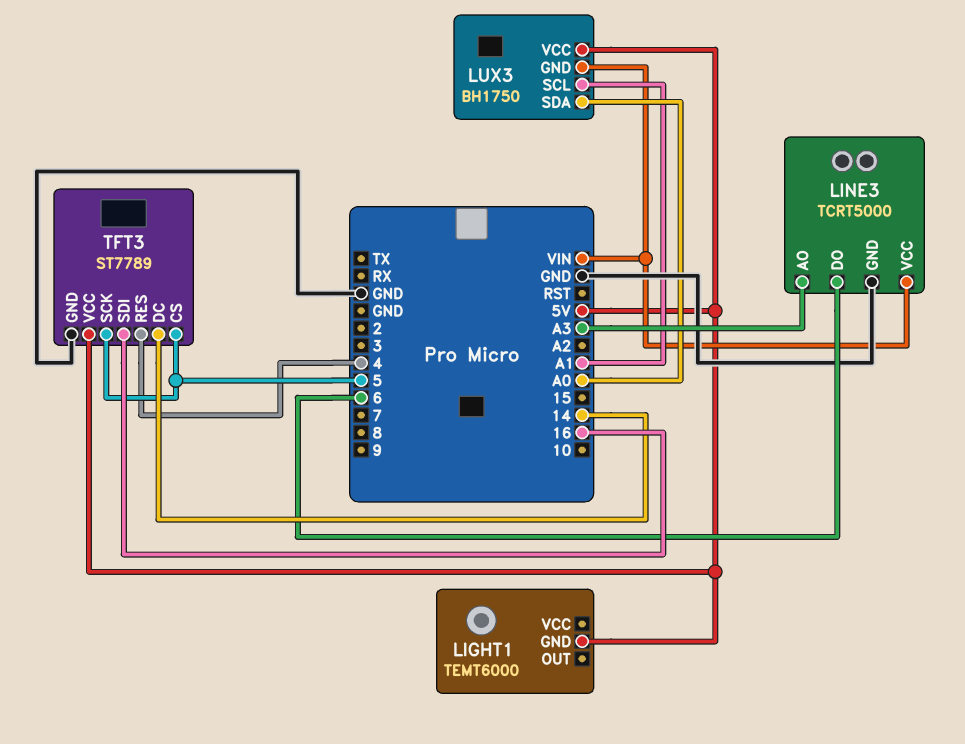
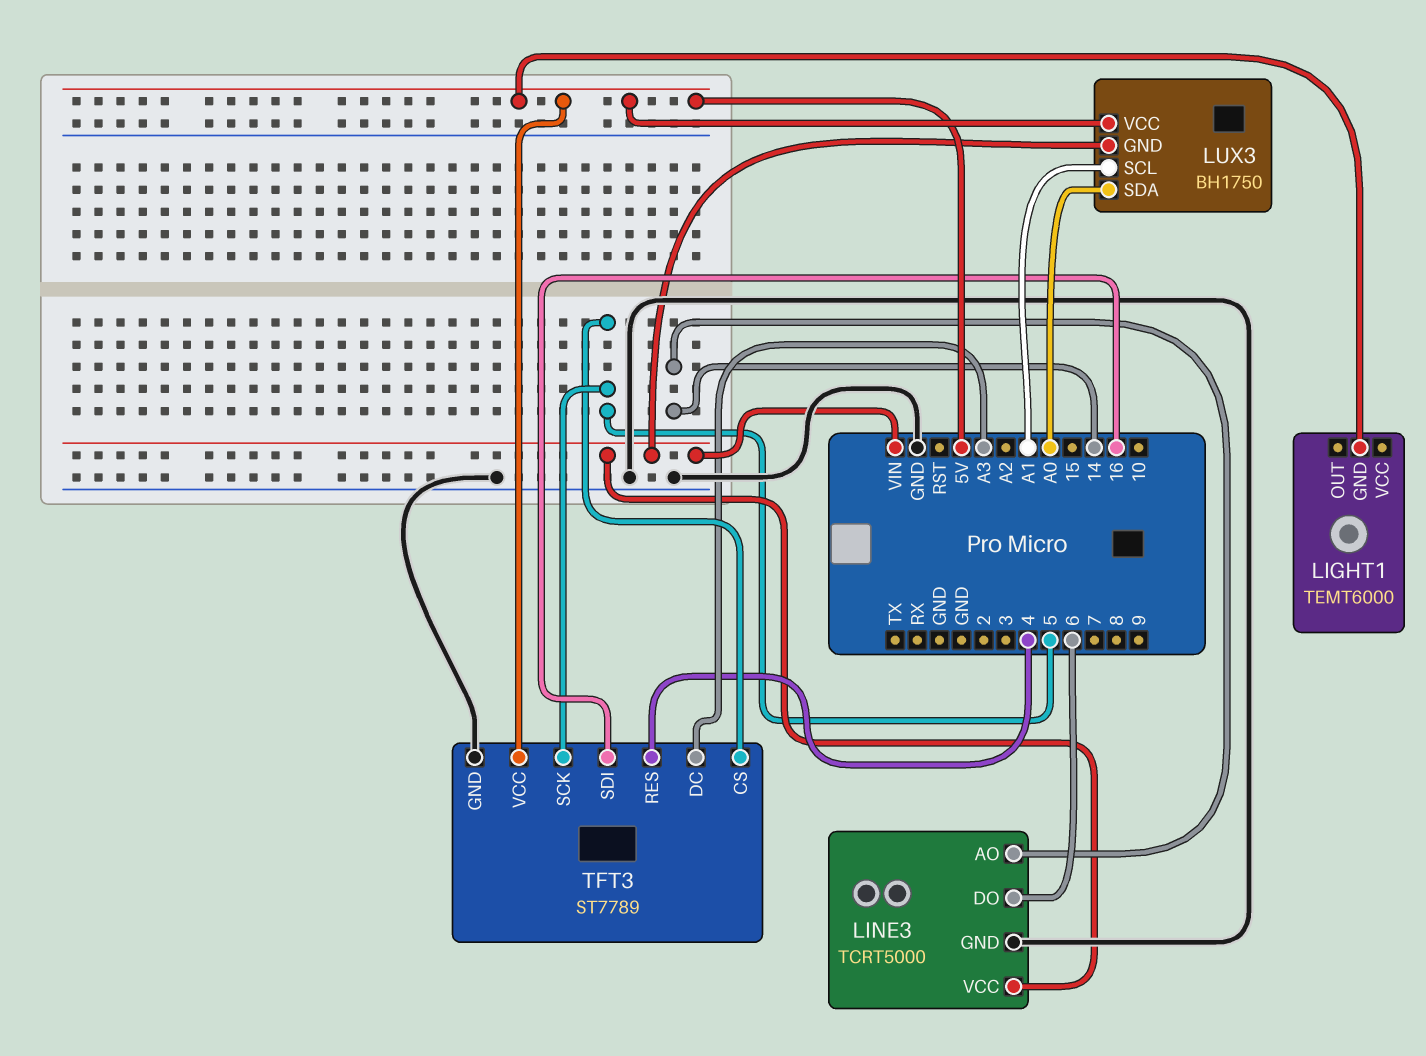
LINE3 pin AO: A3 -> 14
TFT3 pin DC: 14 -> A3

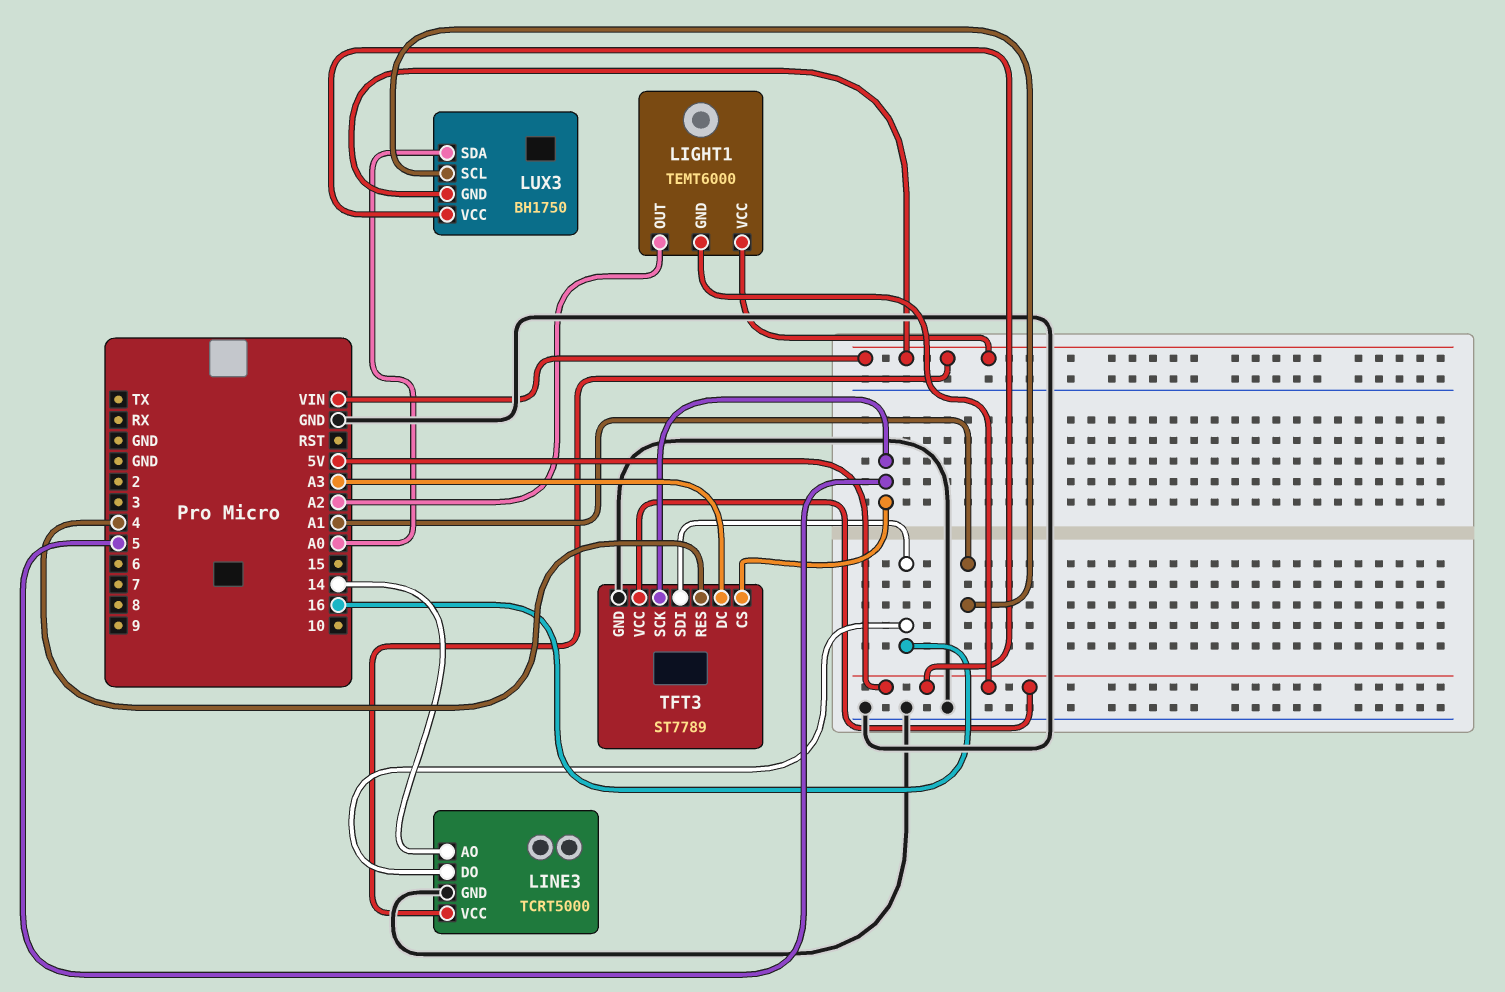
LIGHT1 pin OUT: none -> A2
LIGHT1 pin VCC: none -> VIN
LINE3 pin DO: 6 -> 16

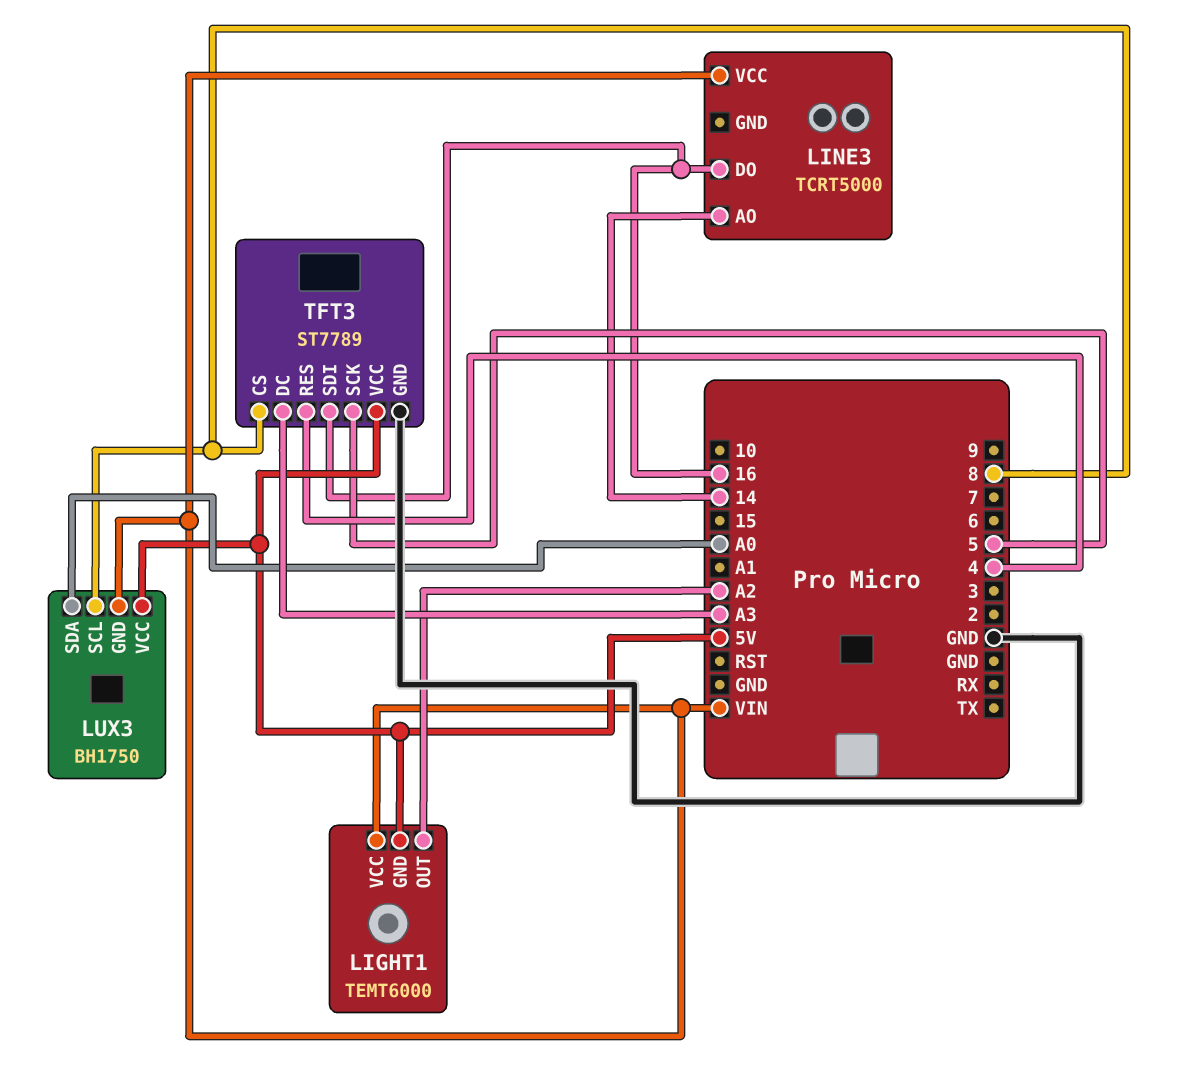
LINE3 pin GND: GND -> none
LUX3 pin SCL: A1 -> 8
TFT3 pin CS: 5 -> 8

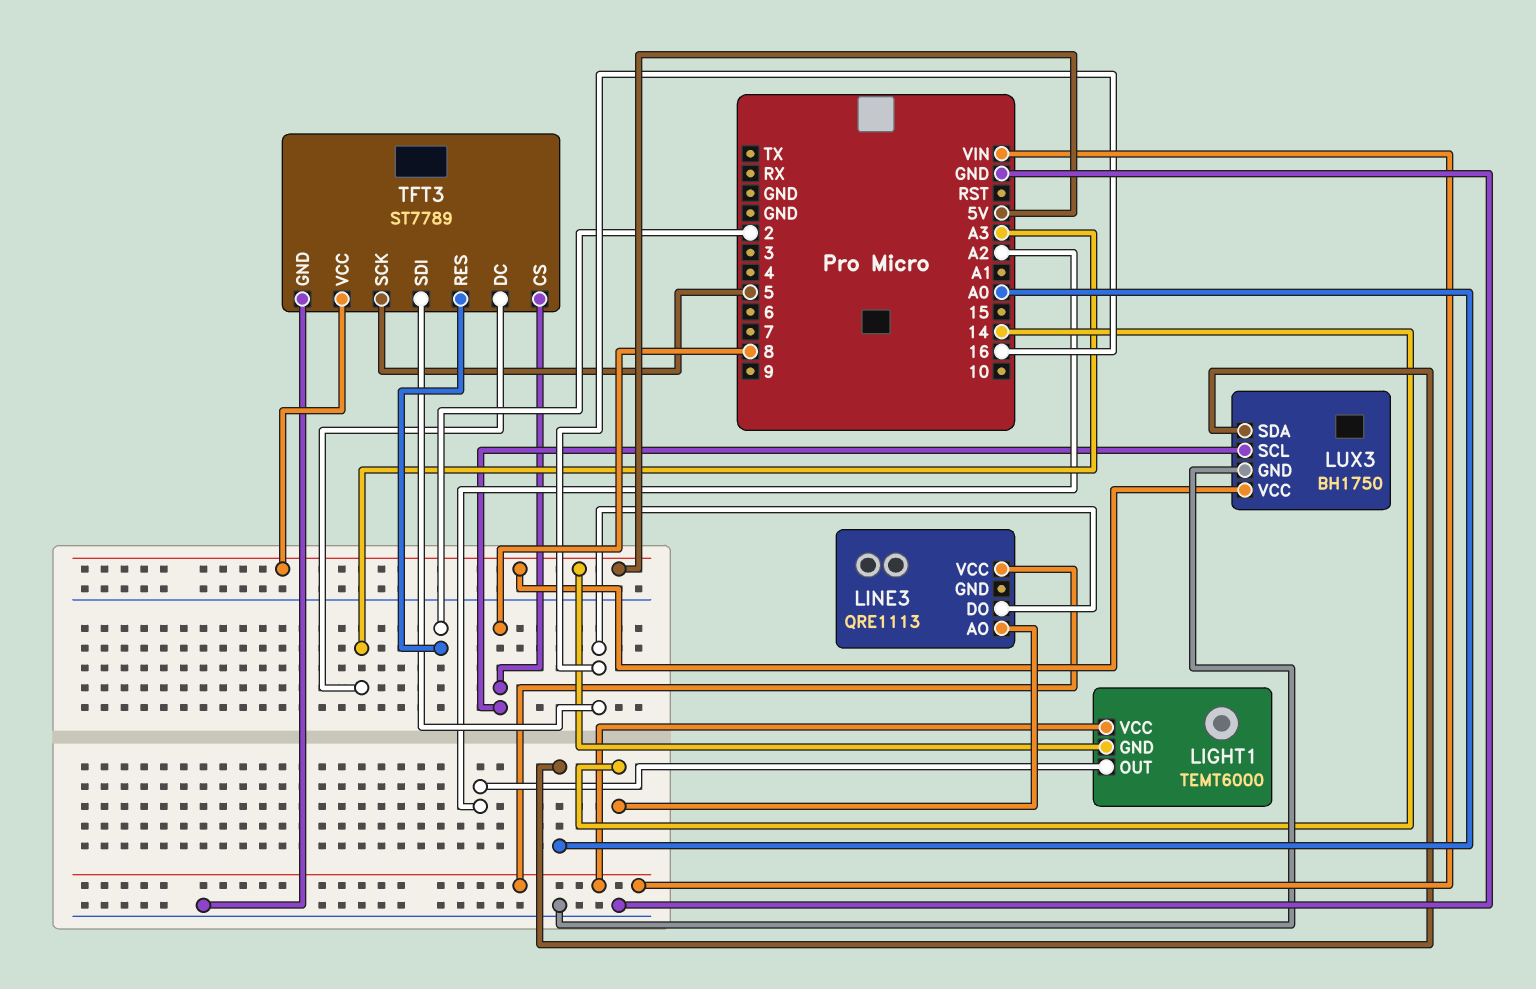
LINE3: TCRT5000 -> QRE1113
LUX3 pin GND: VIN -> GND
TFT3 pin RES: 4 -> 2

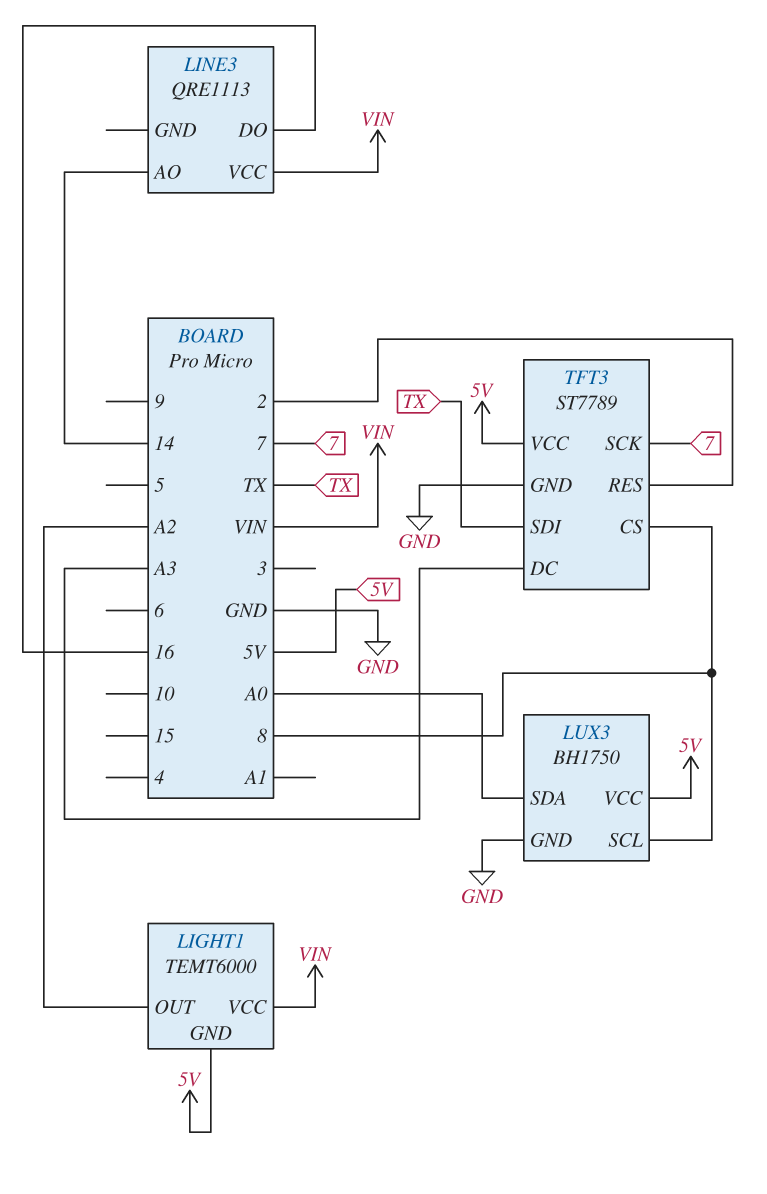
TFT3 pin SCK: 5 -> 7
TFT3 pin SDI: 16 -> TX

